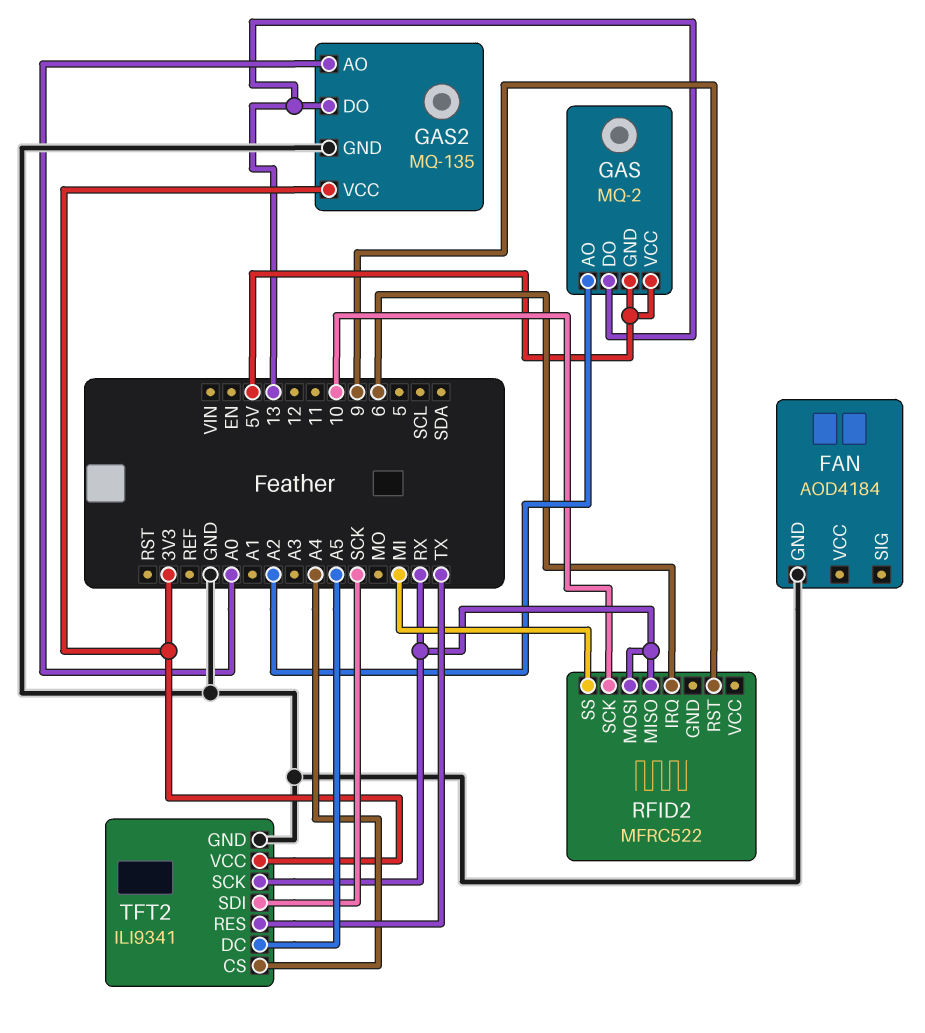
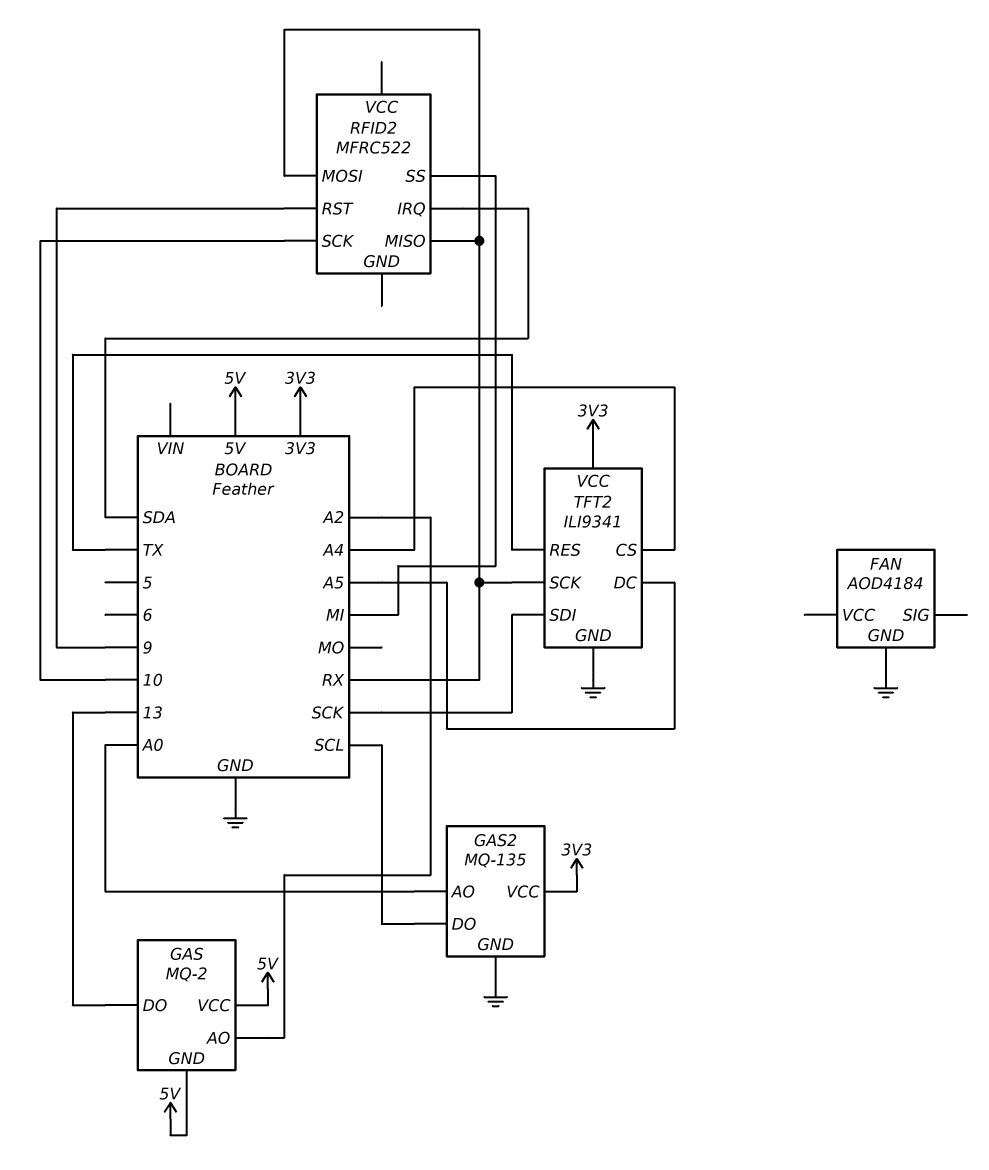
GAS2 pin DO: 13 -> SCL
RFID2 pin IRQ: 6 -> SDA

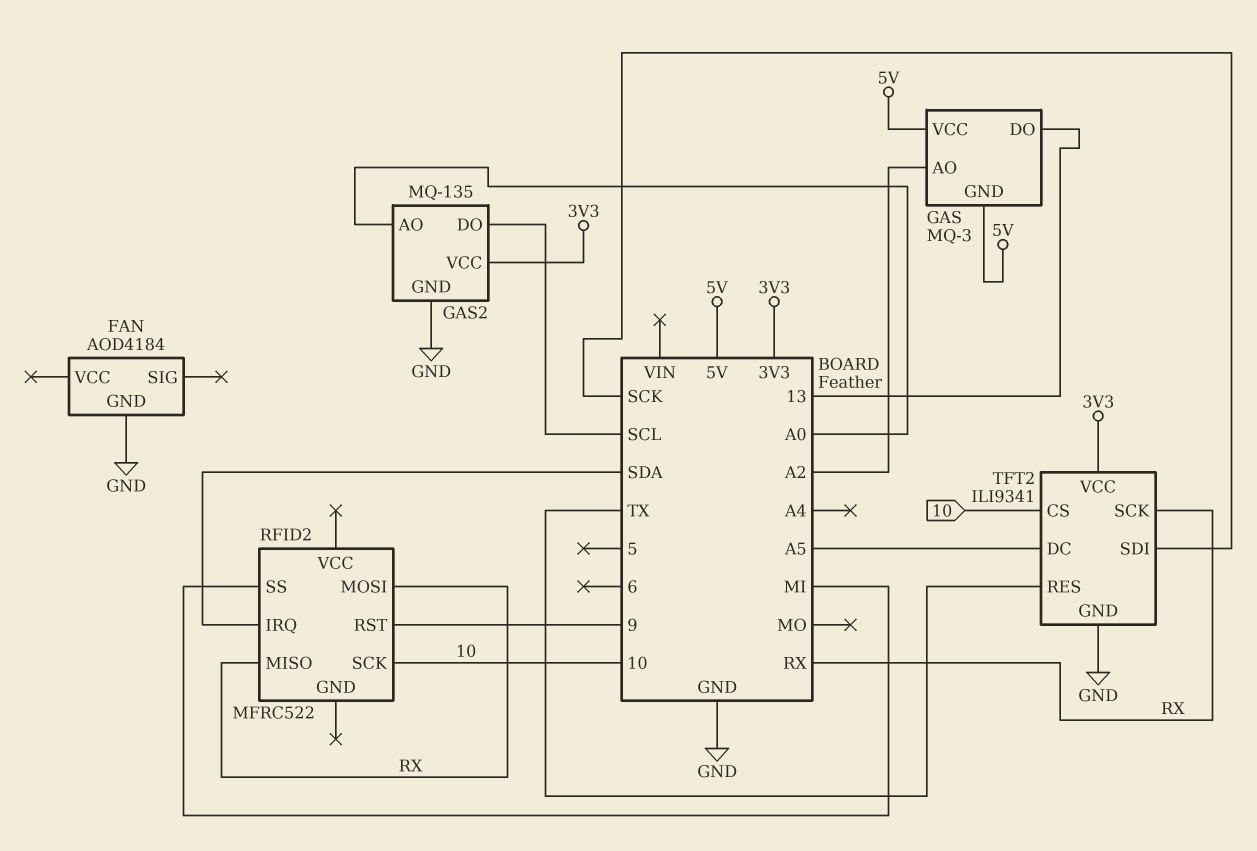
GAS: MQ-2 -> MQ-3
TFT2 pin CS: A4 -> 10

